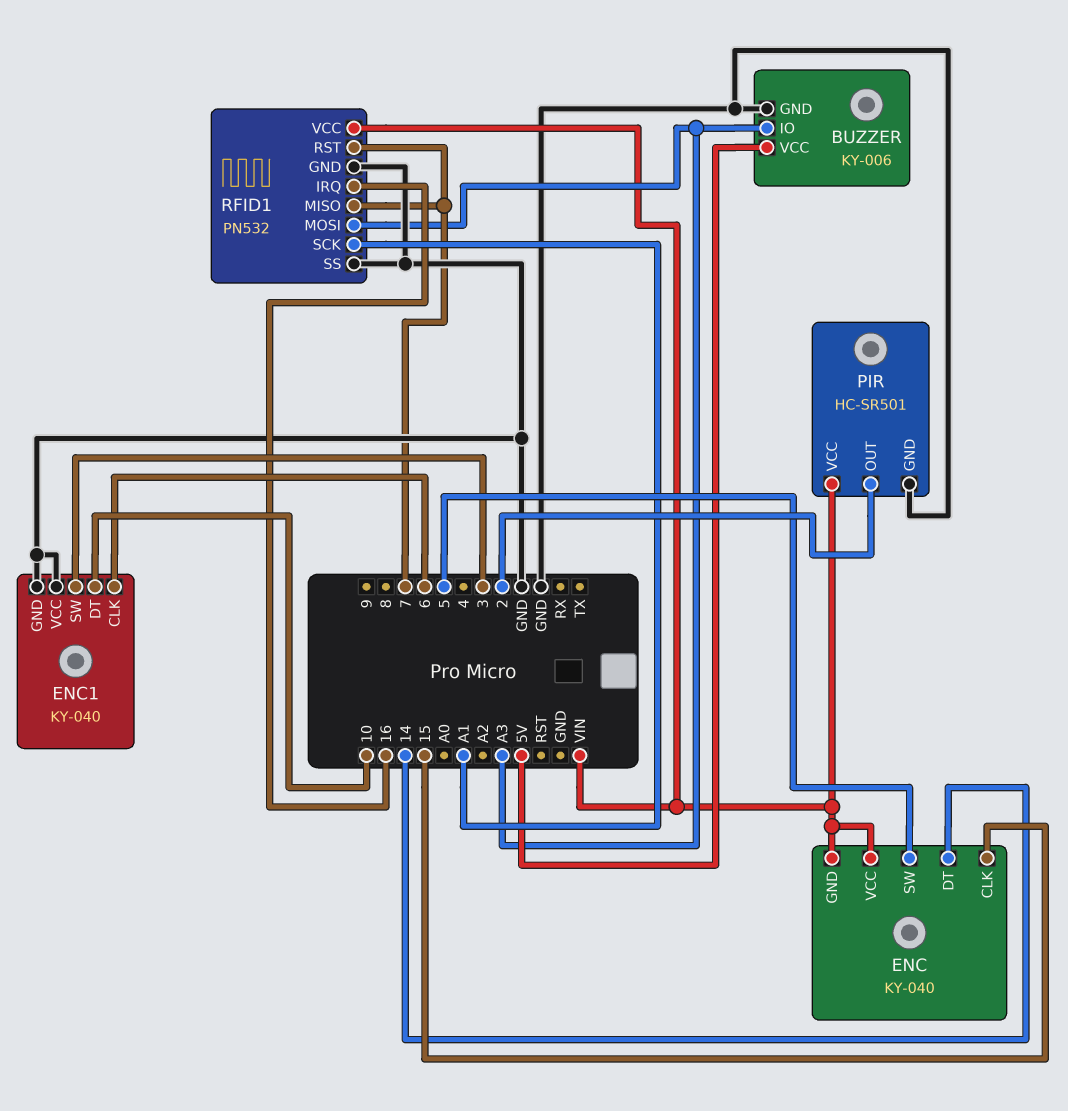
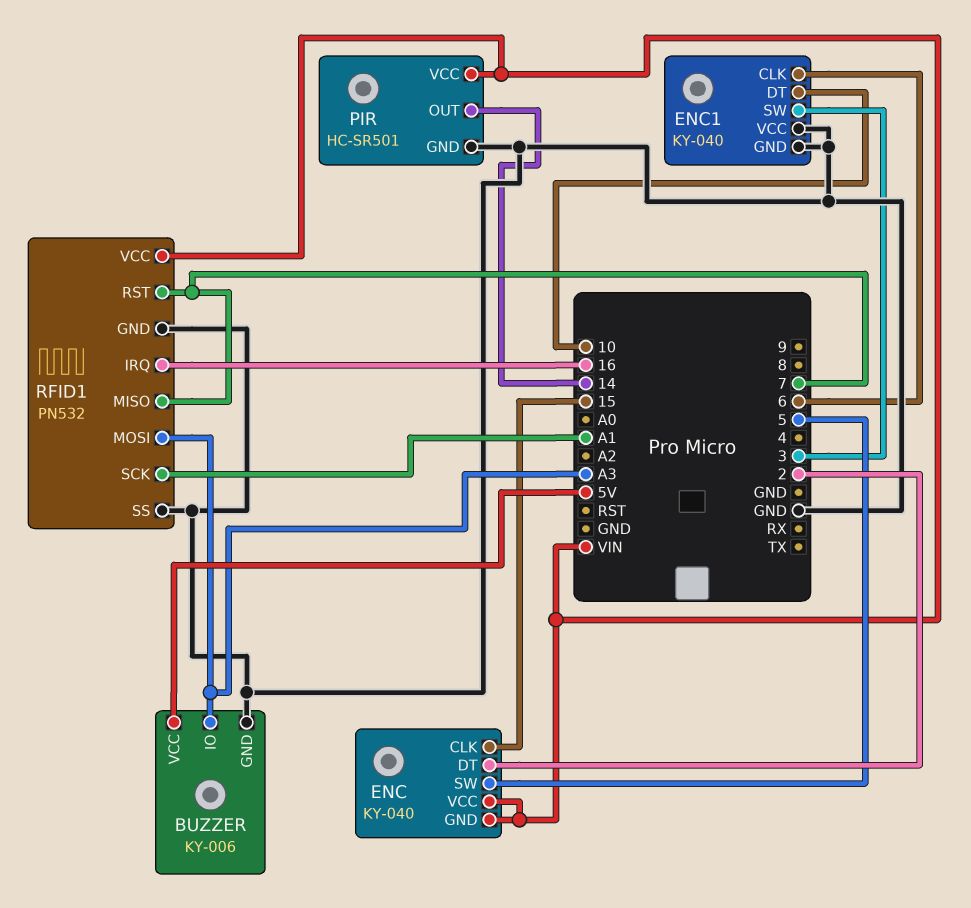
ENC pin DT: 14 -> 2
PIR pin OUT: 2 -> 14

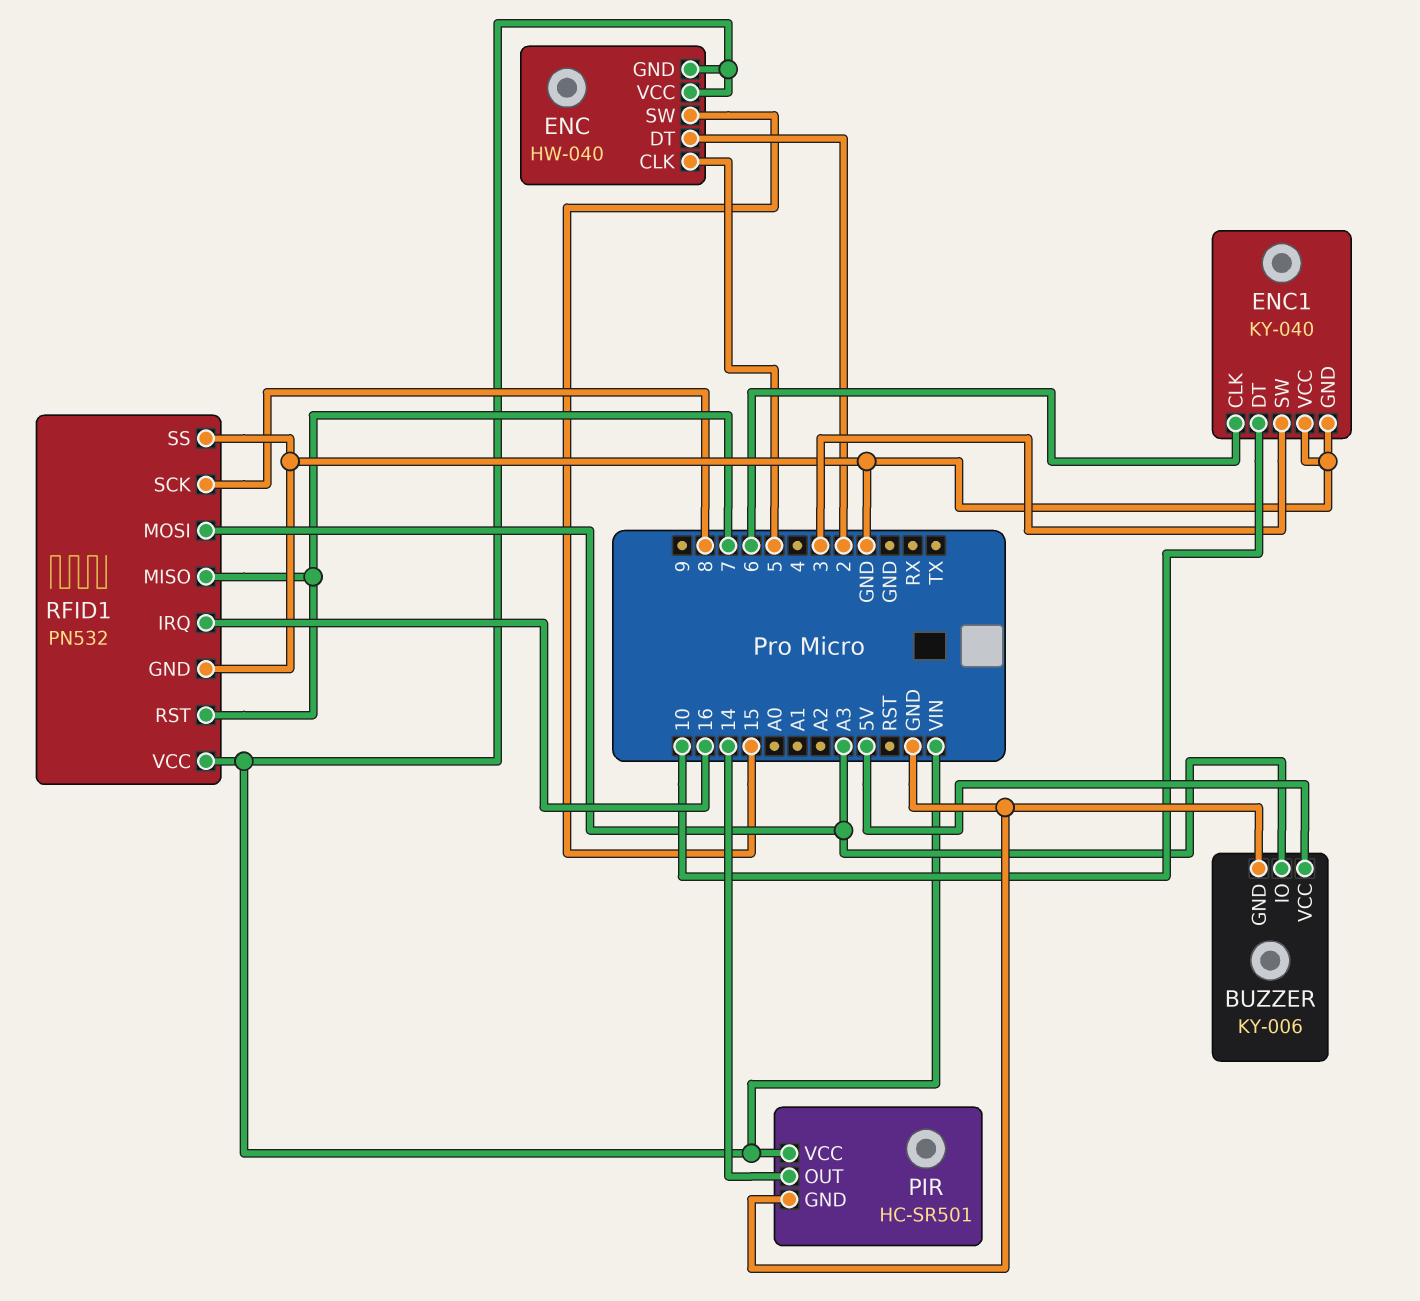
ENC: KY-040 -> HW-040
ENC pin CLK: 15 -> 5
ENC pin SW: 5 -> 15
RFID1 pin SCK: A1 -> 8

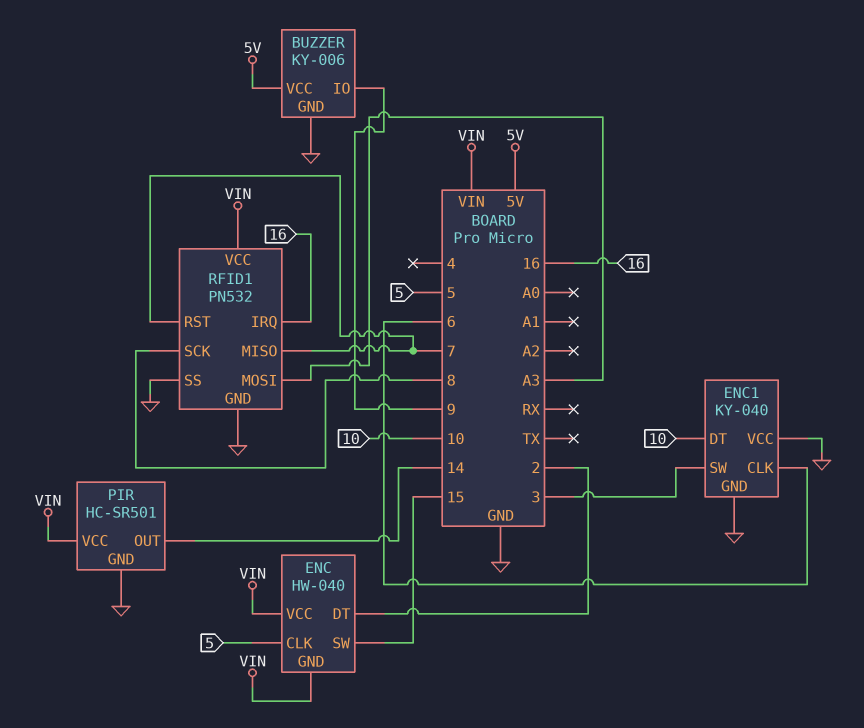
BUZZER pin IO: A3 -> 9

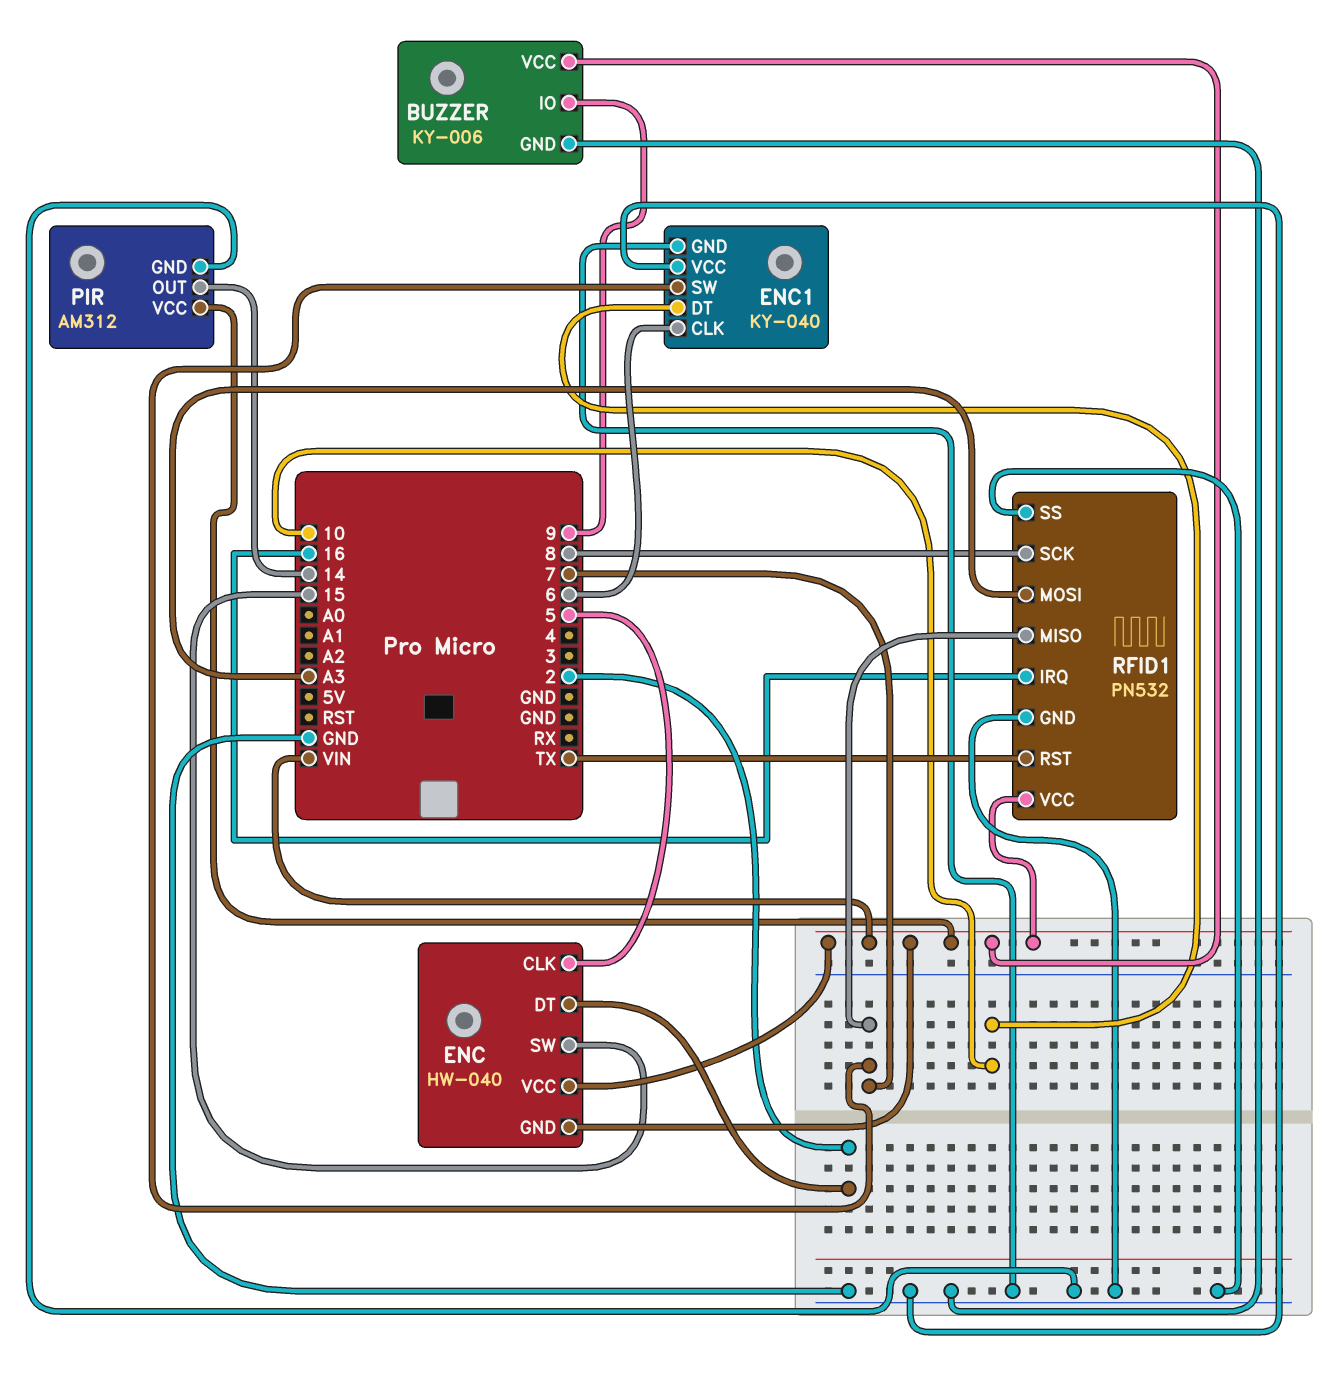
BUZZER pin VCC: 5V -> VIN
ENC1 pin SW: 3 -> 7
PIR: HC-SR501 -> AM312
RFID1 pin RST: 7 -> TX

